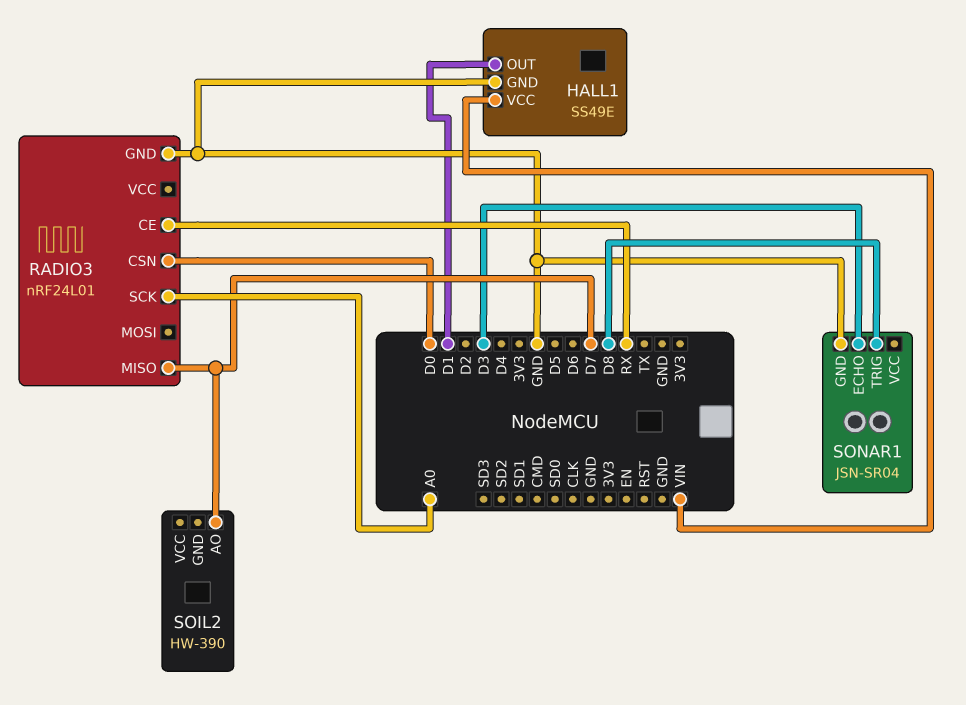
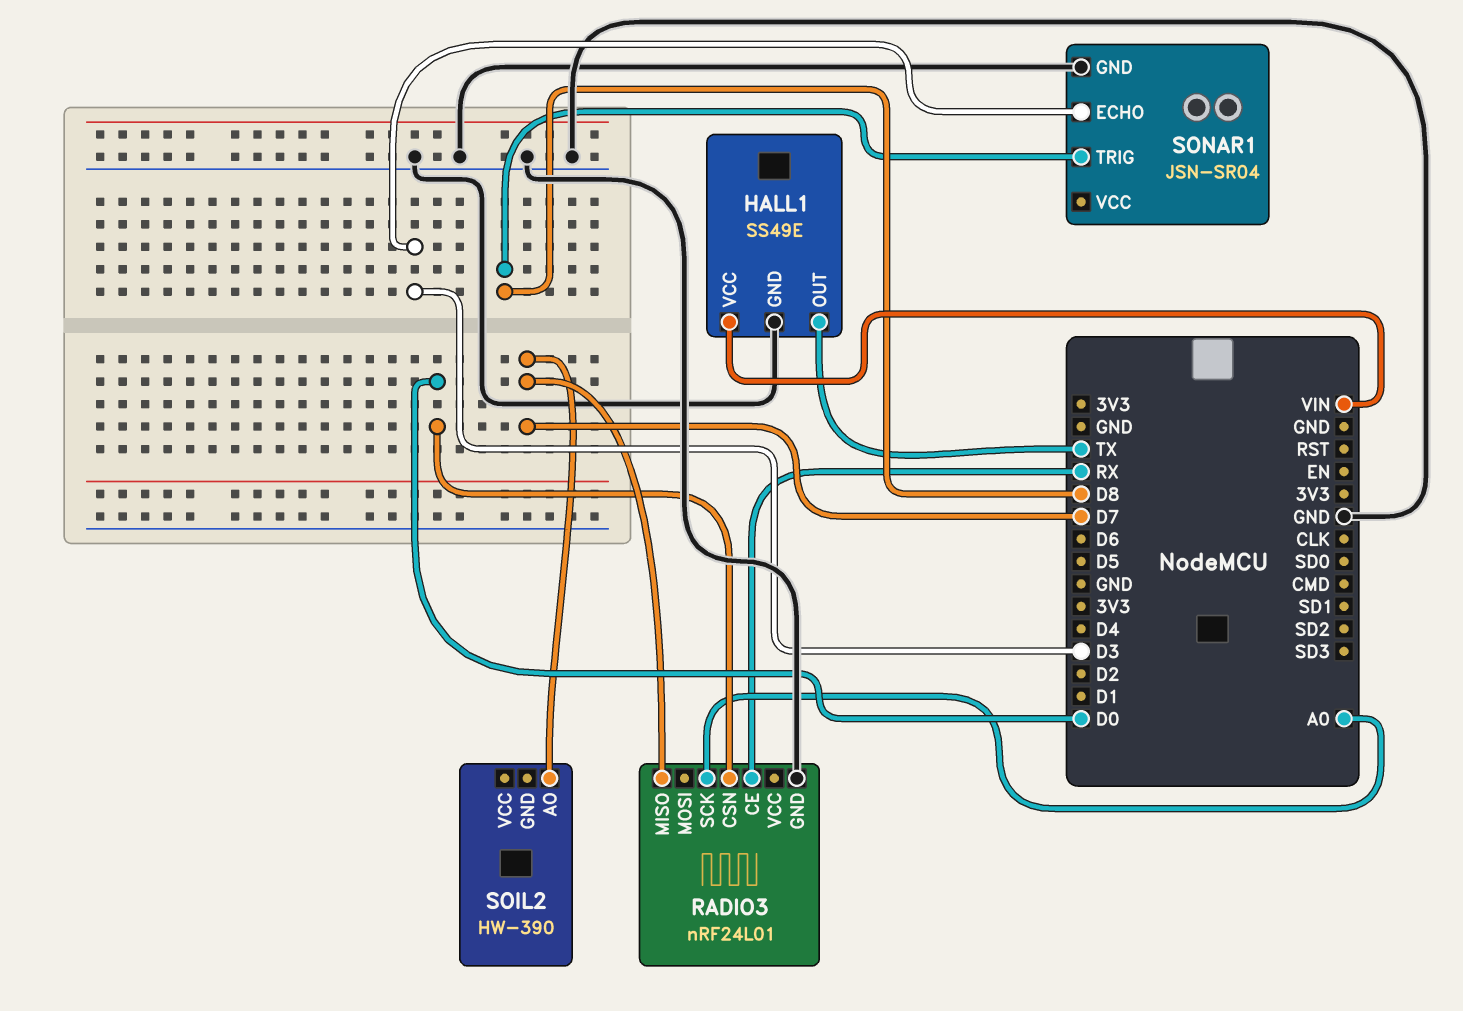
HALL1 pin OUT: D1 -> TX

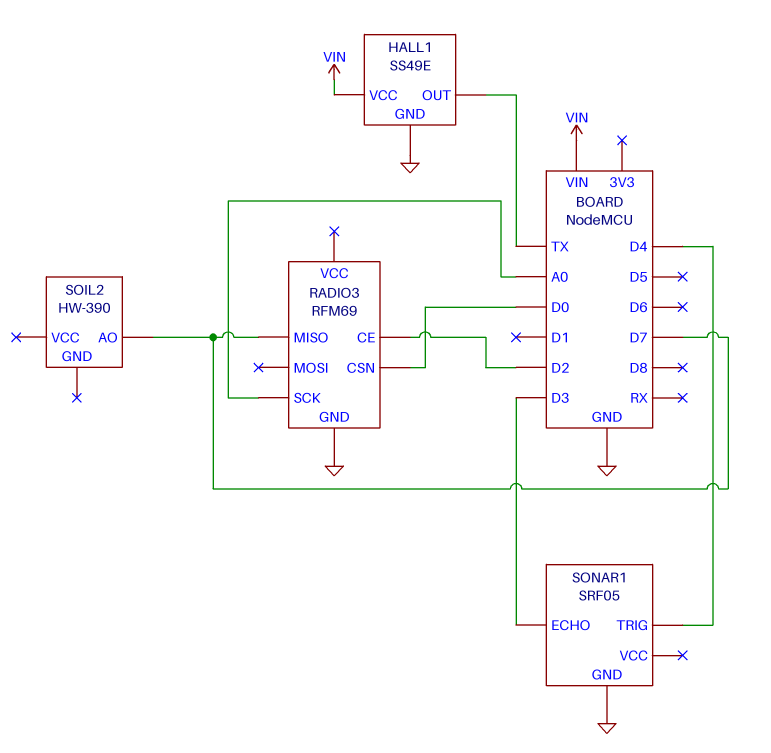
RADIO3: nRF24L01 -> RFM69
RADIO3 pin CE: RX -> D2
SONAR1: JSN-SR04 -> SRF05
SONAR1 pin TRIG: D8 -> D4

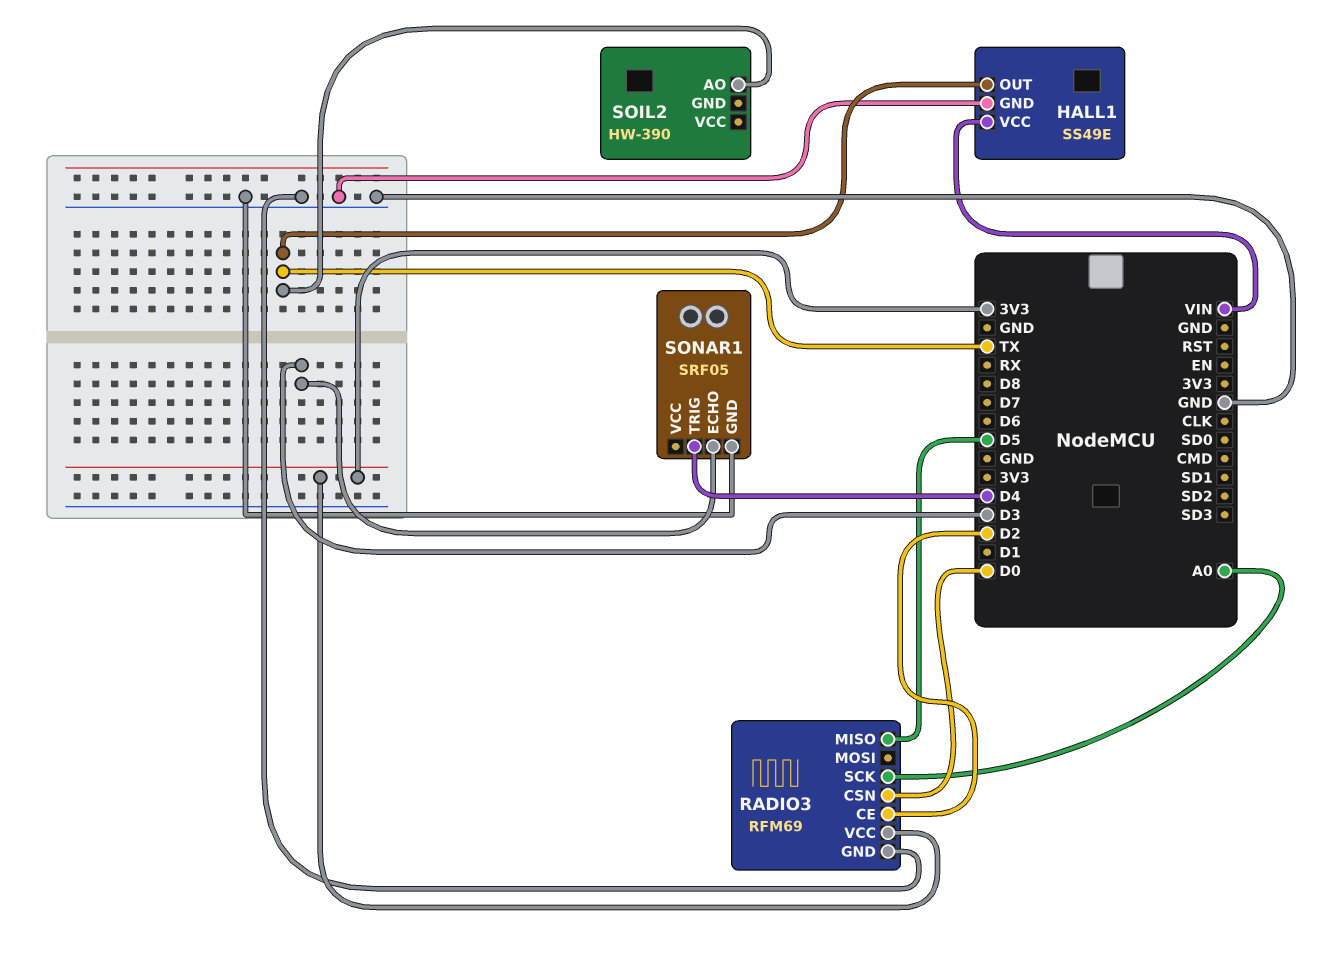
RADIO3 pin MISO: D7 -> D5
RADIO3 pin VCC: none -> 3V3
SOIL2 pin AO: D7 -> TX

